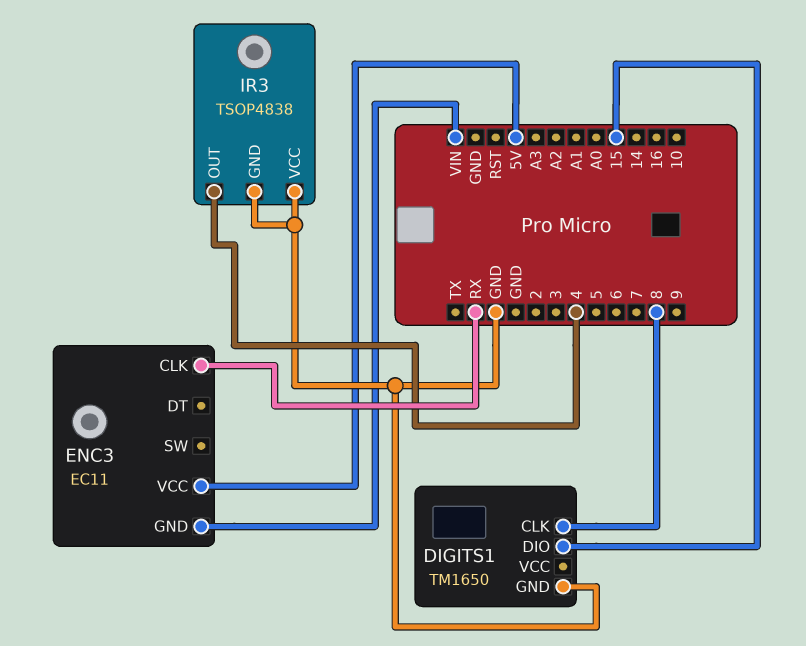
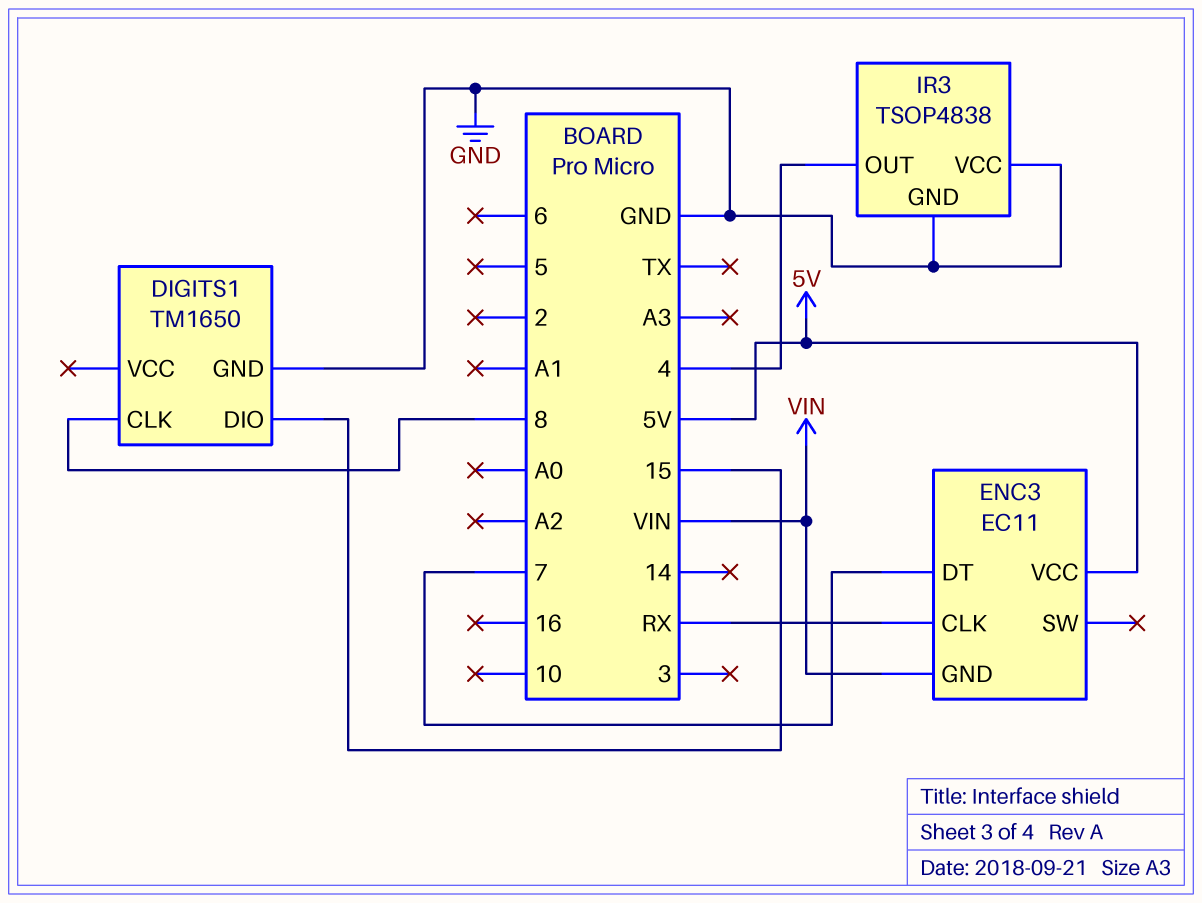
ENC3 pin DT: none -> 7

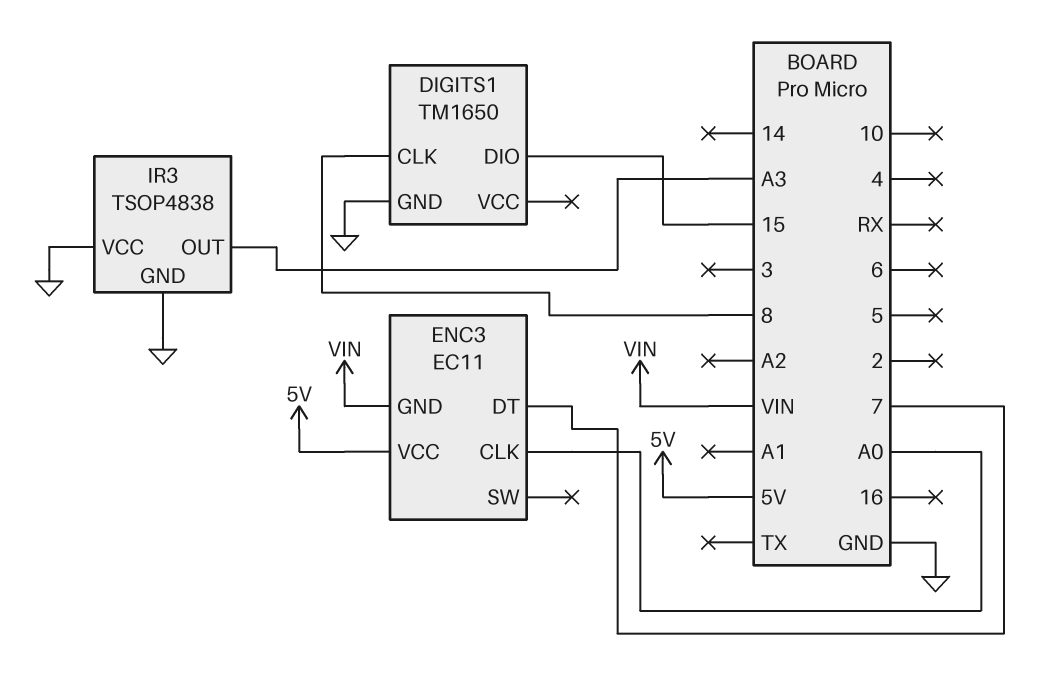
ENC3 pin CLK: RX -> A0
IR3 pin OUT: 4 -> A3

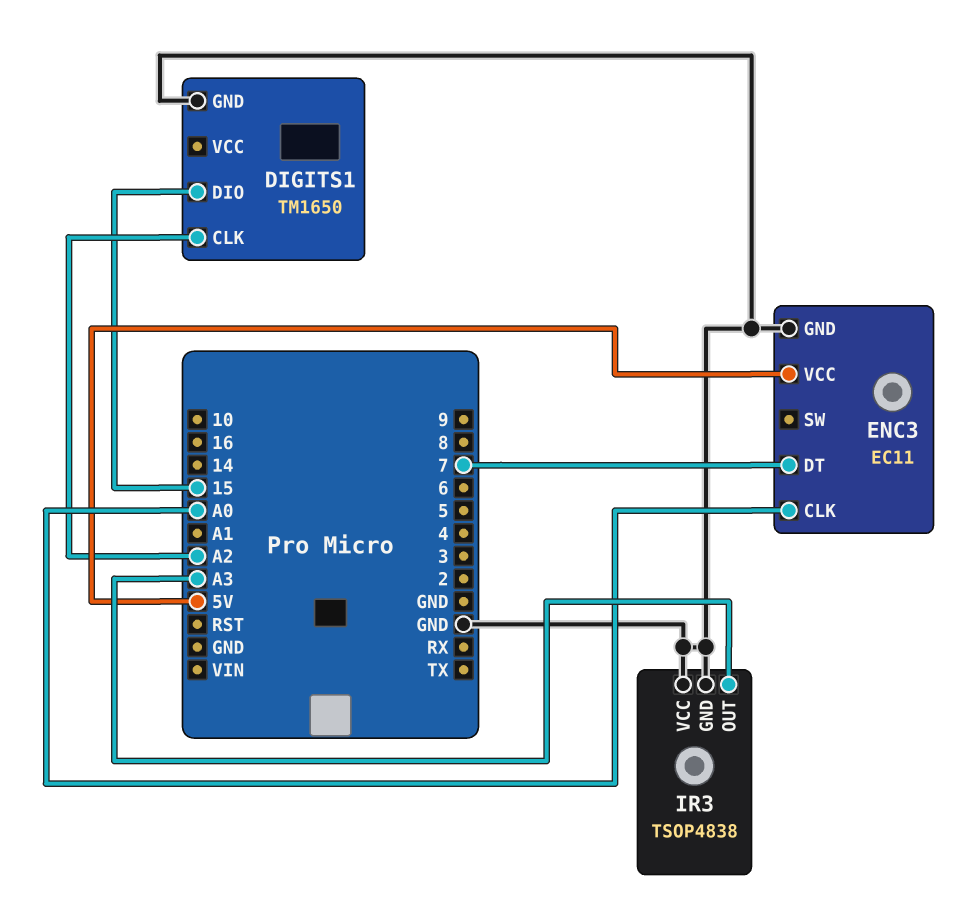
DIGITS1 pin CLK: 8 -> A2
ENC3 pin GND: VIN -> GND

